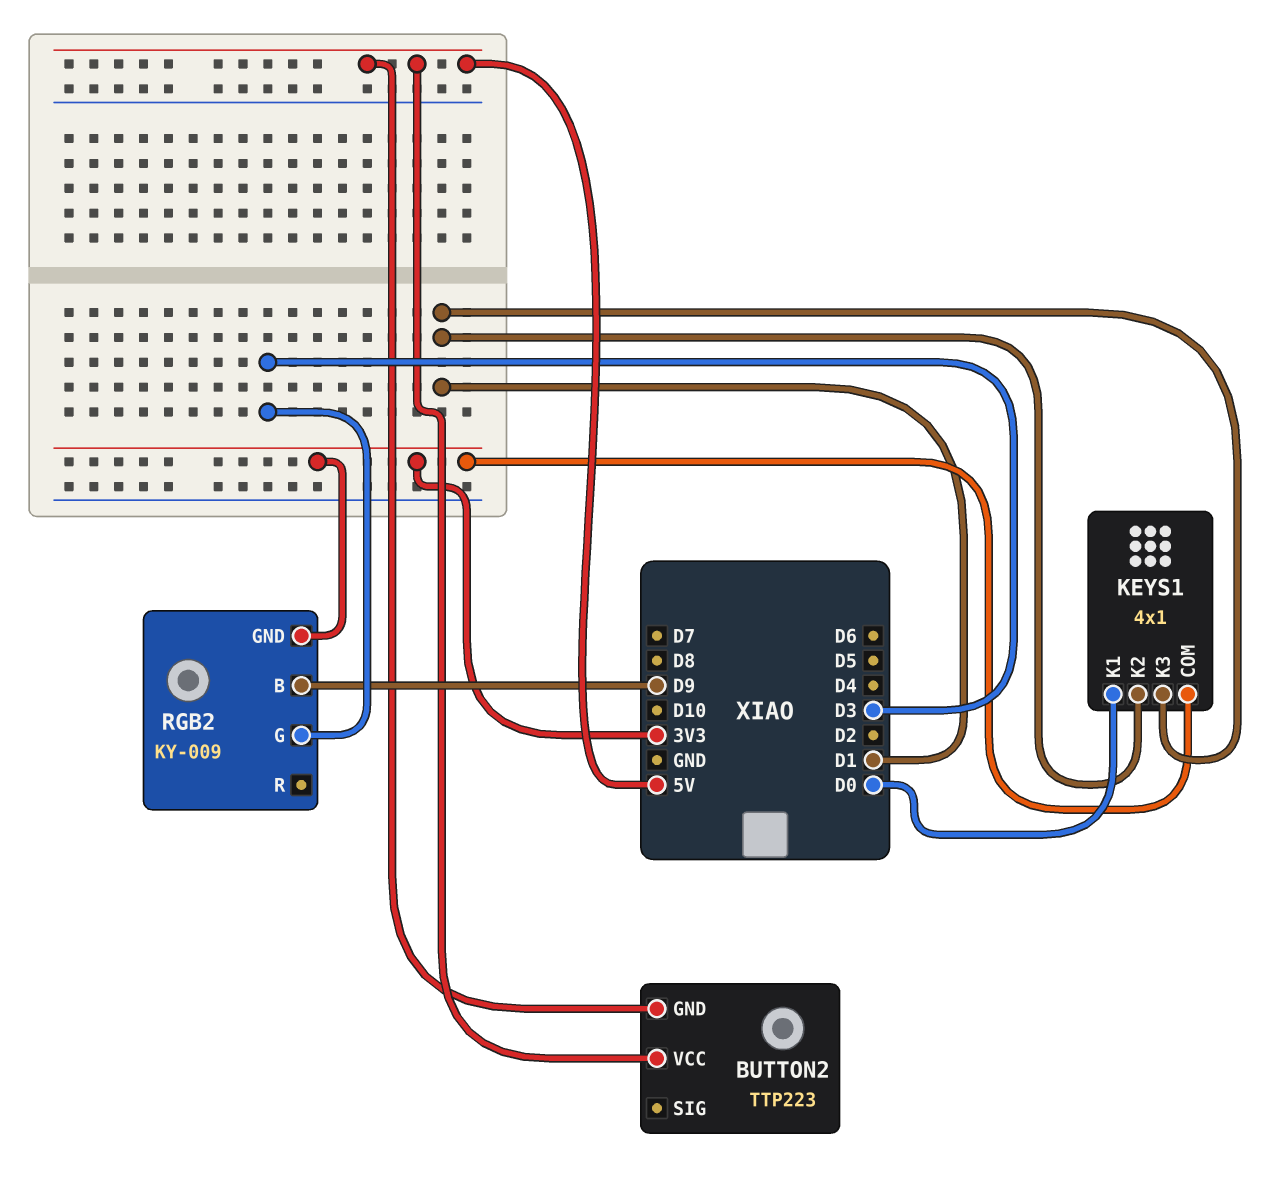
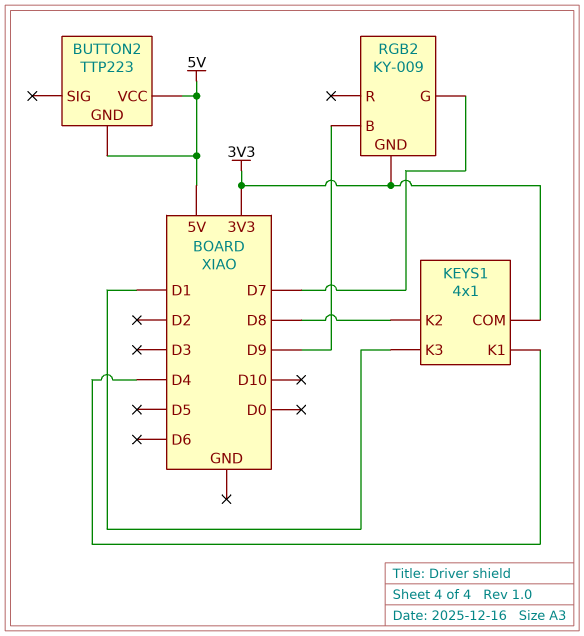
KEYS1 pin K1: D0 -> D4
KEYS1 pin K2: D1 -> D8
RGB2 pin G: D3 -> D7

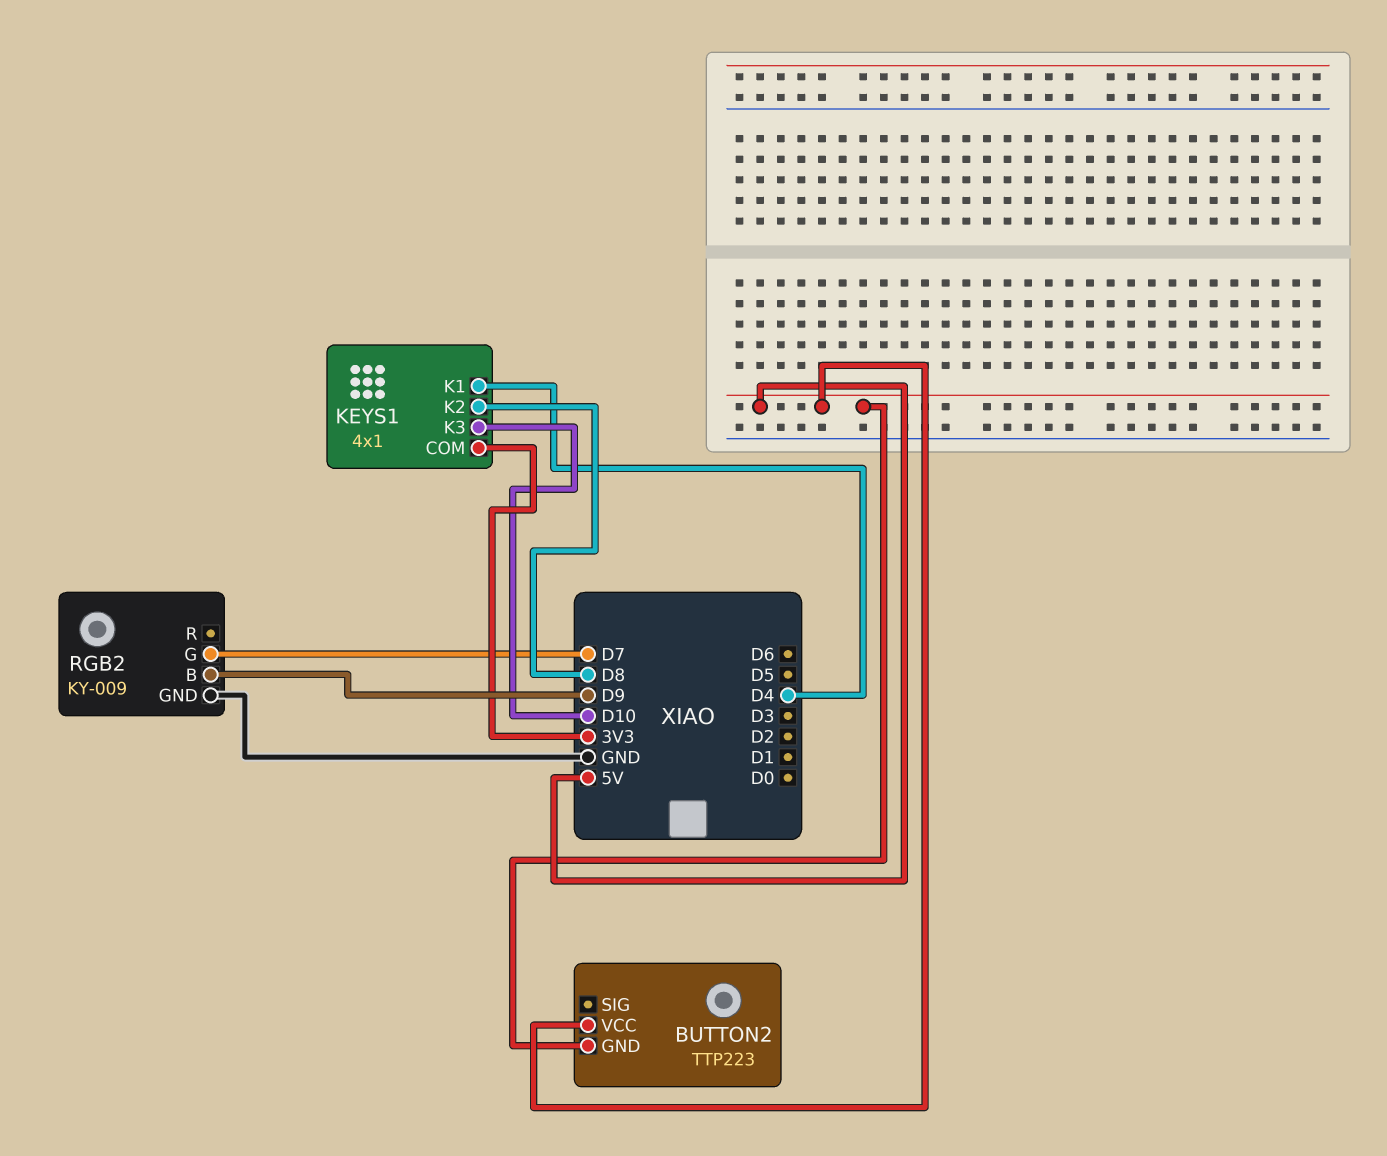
KEYS1 pin K3: D1 -> D10
RGB2 pin GND: 3V3 -> GND

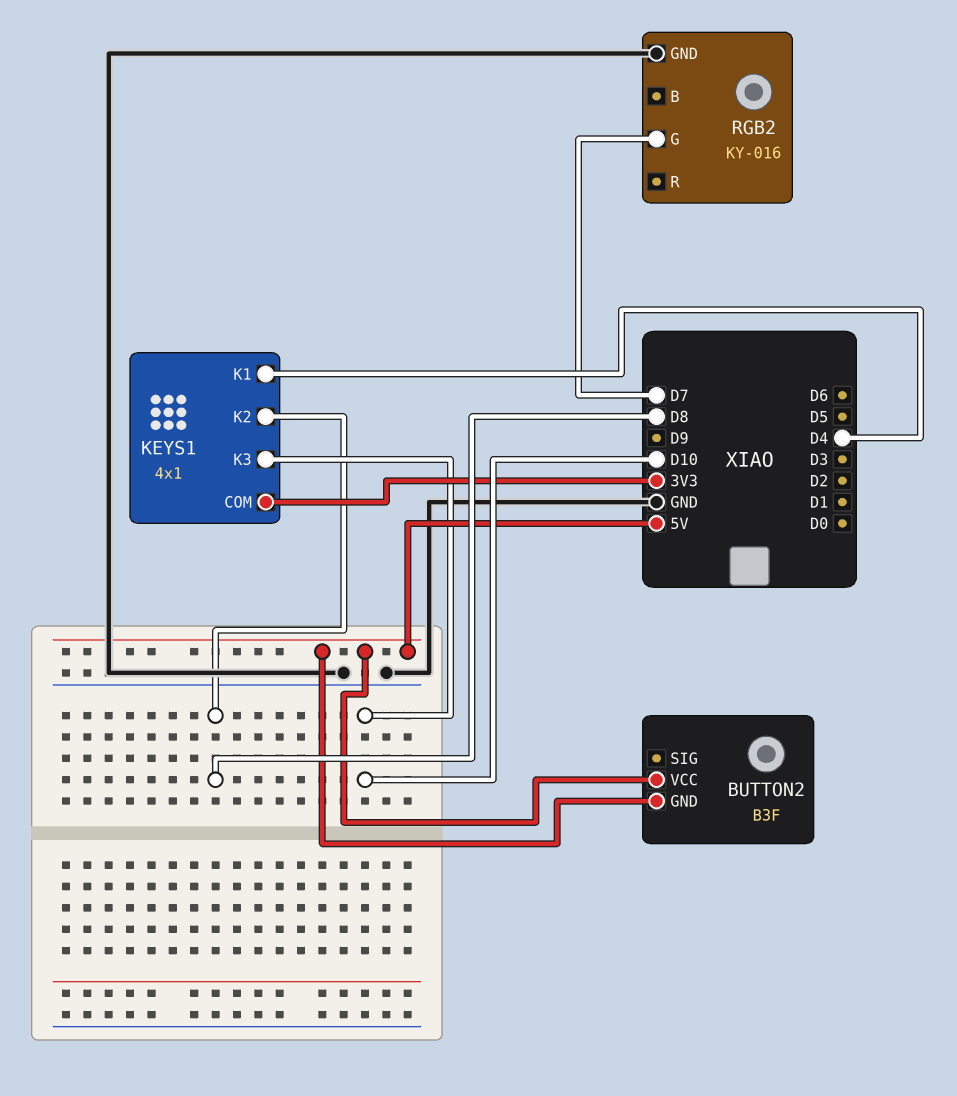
BUTTON2: TTP223 -> B3F
RGB2: KY-009 -> KY-016
RGB2 pin B: D9 -> none

